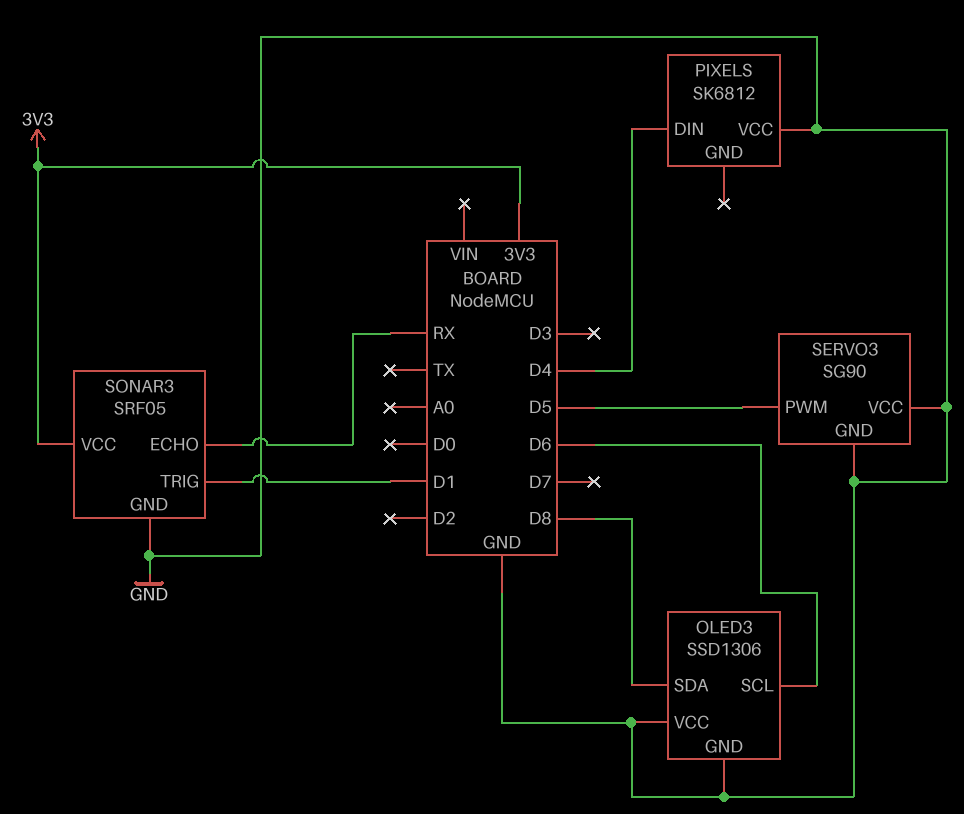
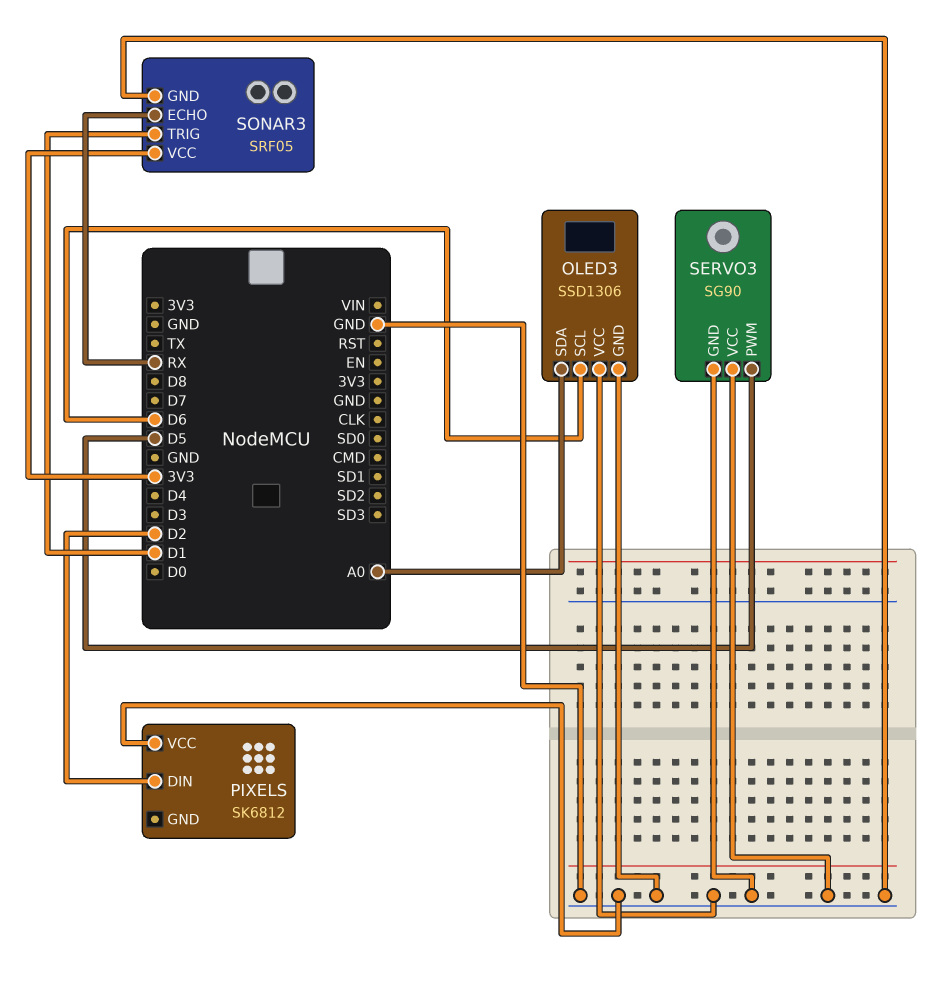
OLED3 pin SDA: D8 -> A0
PIXELS pin DIN: D4 -> D2

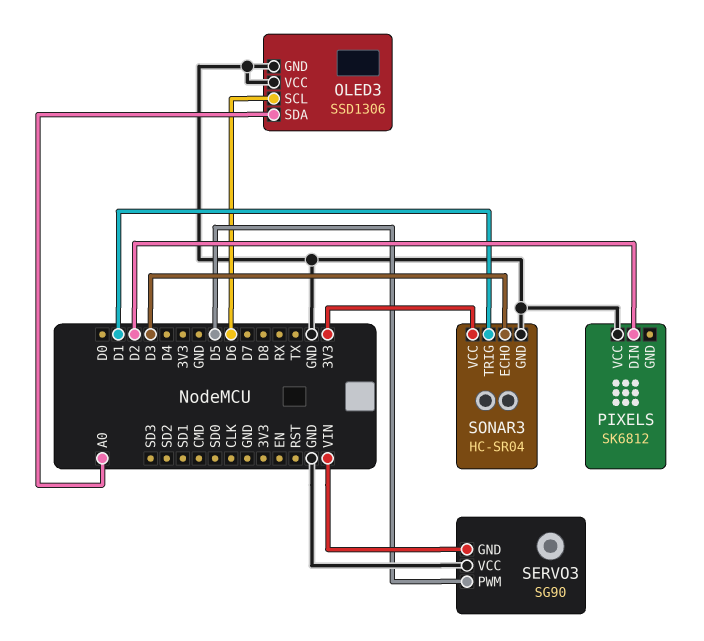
SERVO3 pin GND: GND -> VIN
SONAR3: SRF05 -> HC-SR04
SONAR3 pin ECHO: RX -> D3

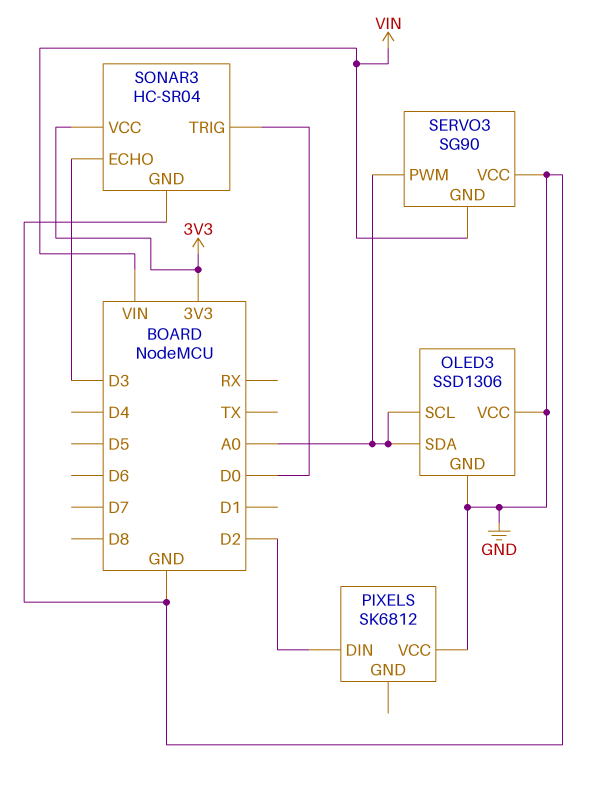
OLED3 pin SCL: D6 -> A0
SERVO3 pin PWM: D5 -> A0
SONAR3 pin TRIG: D1 -> D0

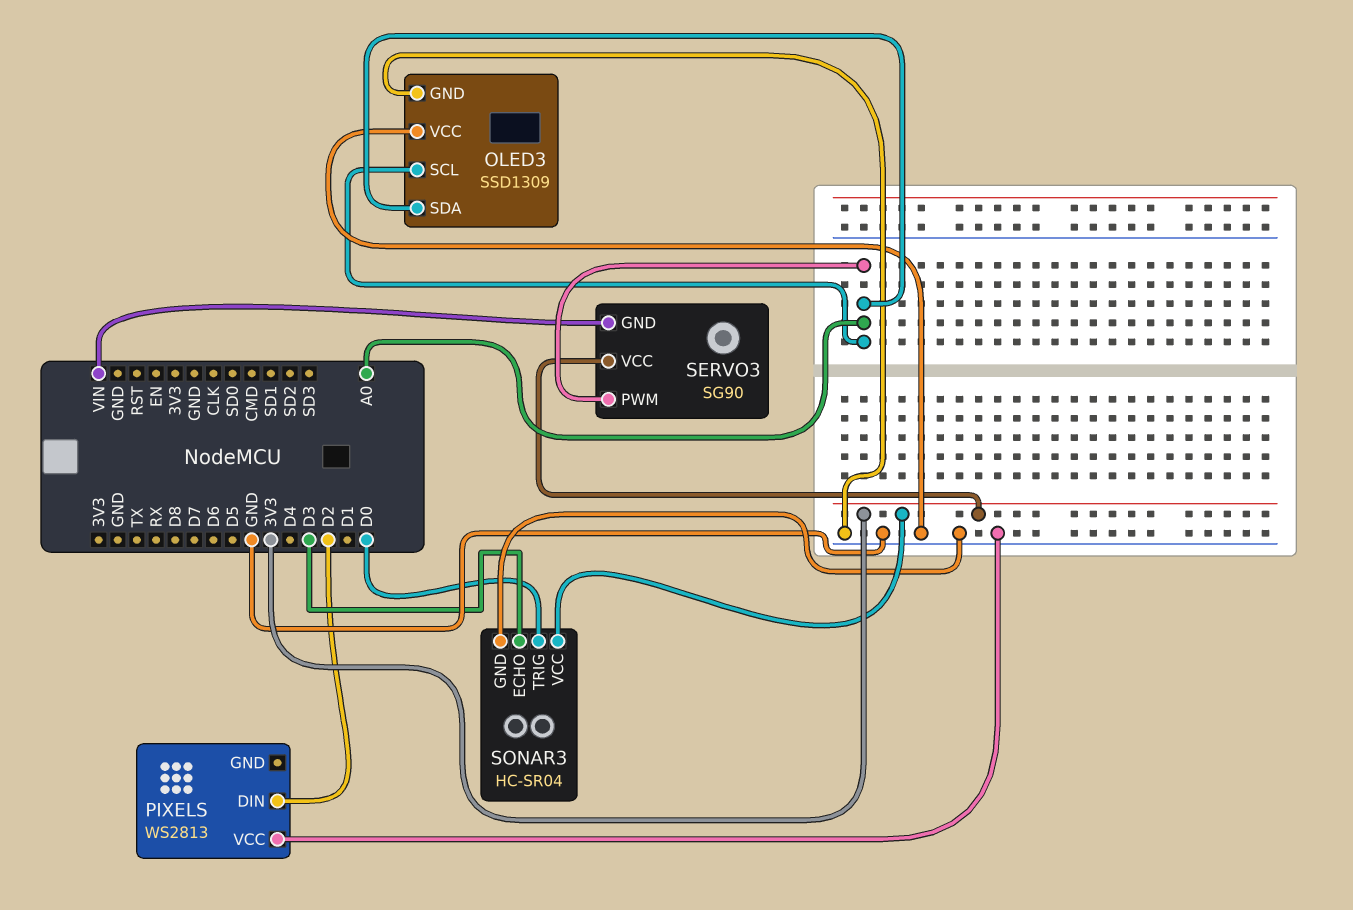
OLED3: SSD1306 -> SSD1309
PIXELS: SK6812 -> WS2813
SERVO3 pin VCC: GND -> 3V3

